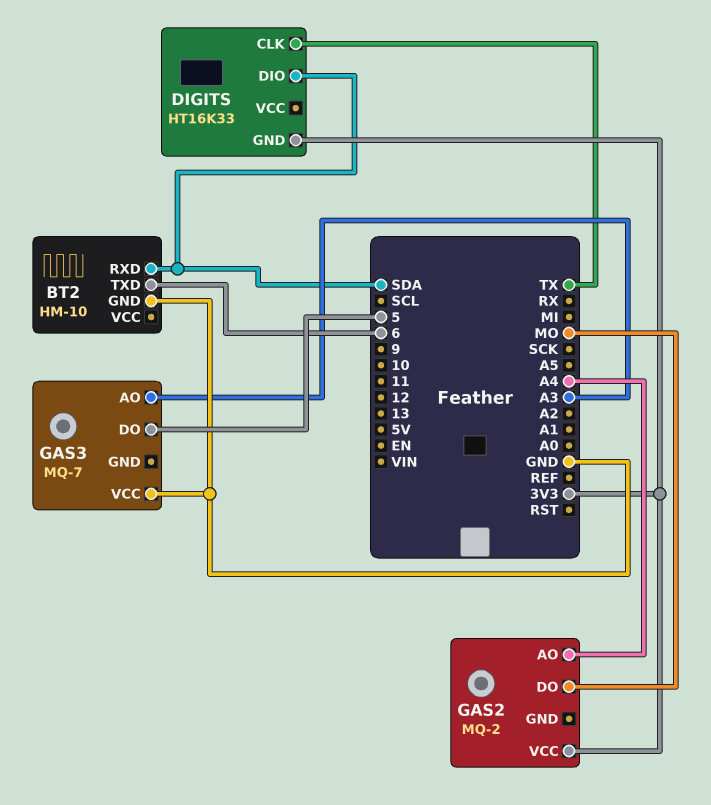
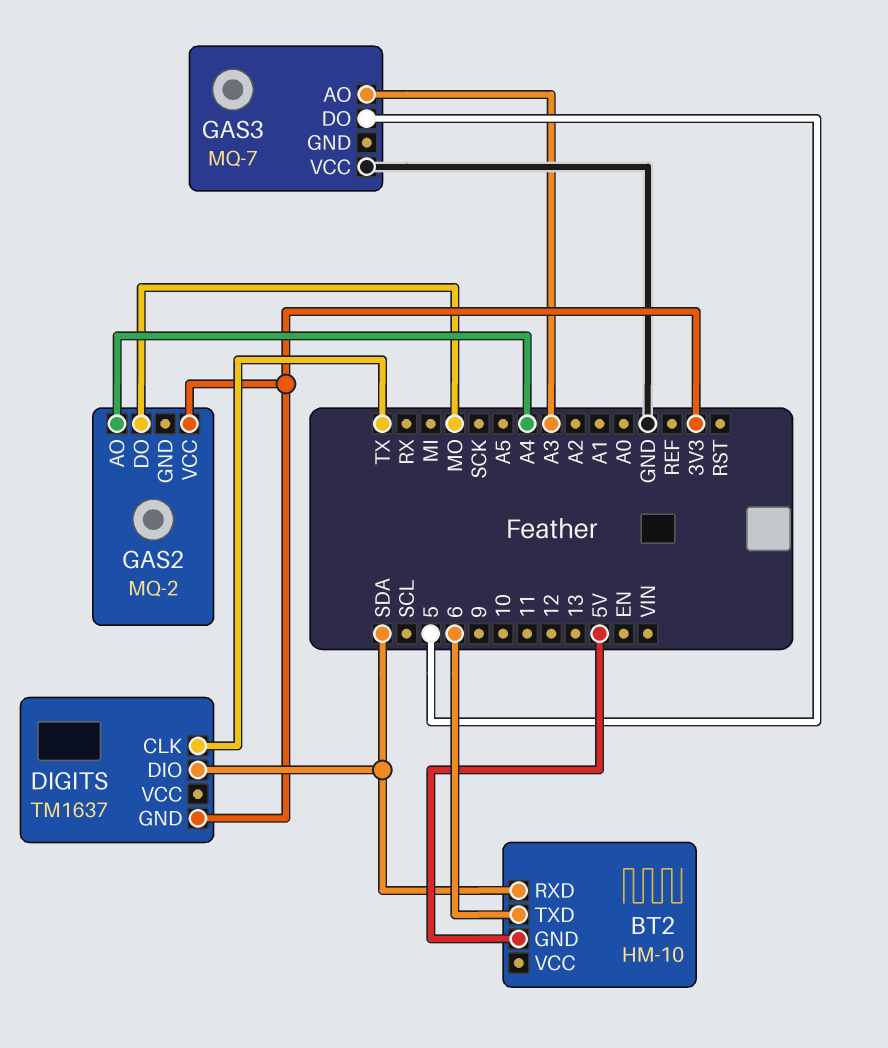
BT2 pin GND: GND -> 5V
DIGITS: HT16K33 -> TM1637

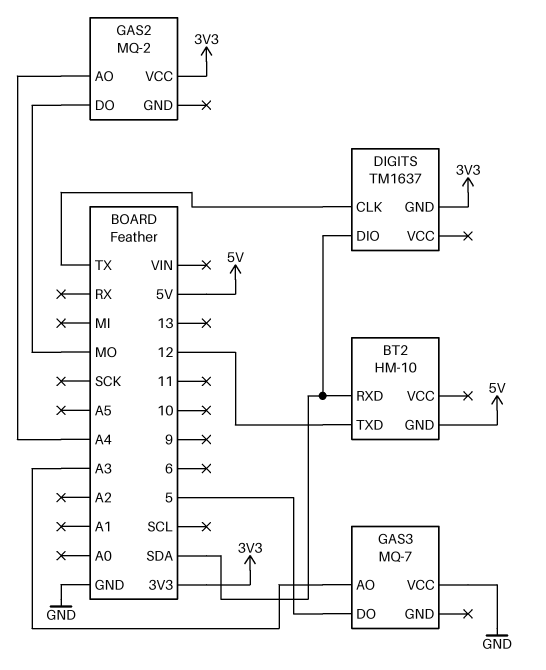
BT2 pin TXD: 6 -> 12

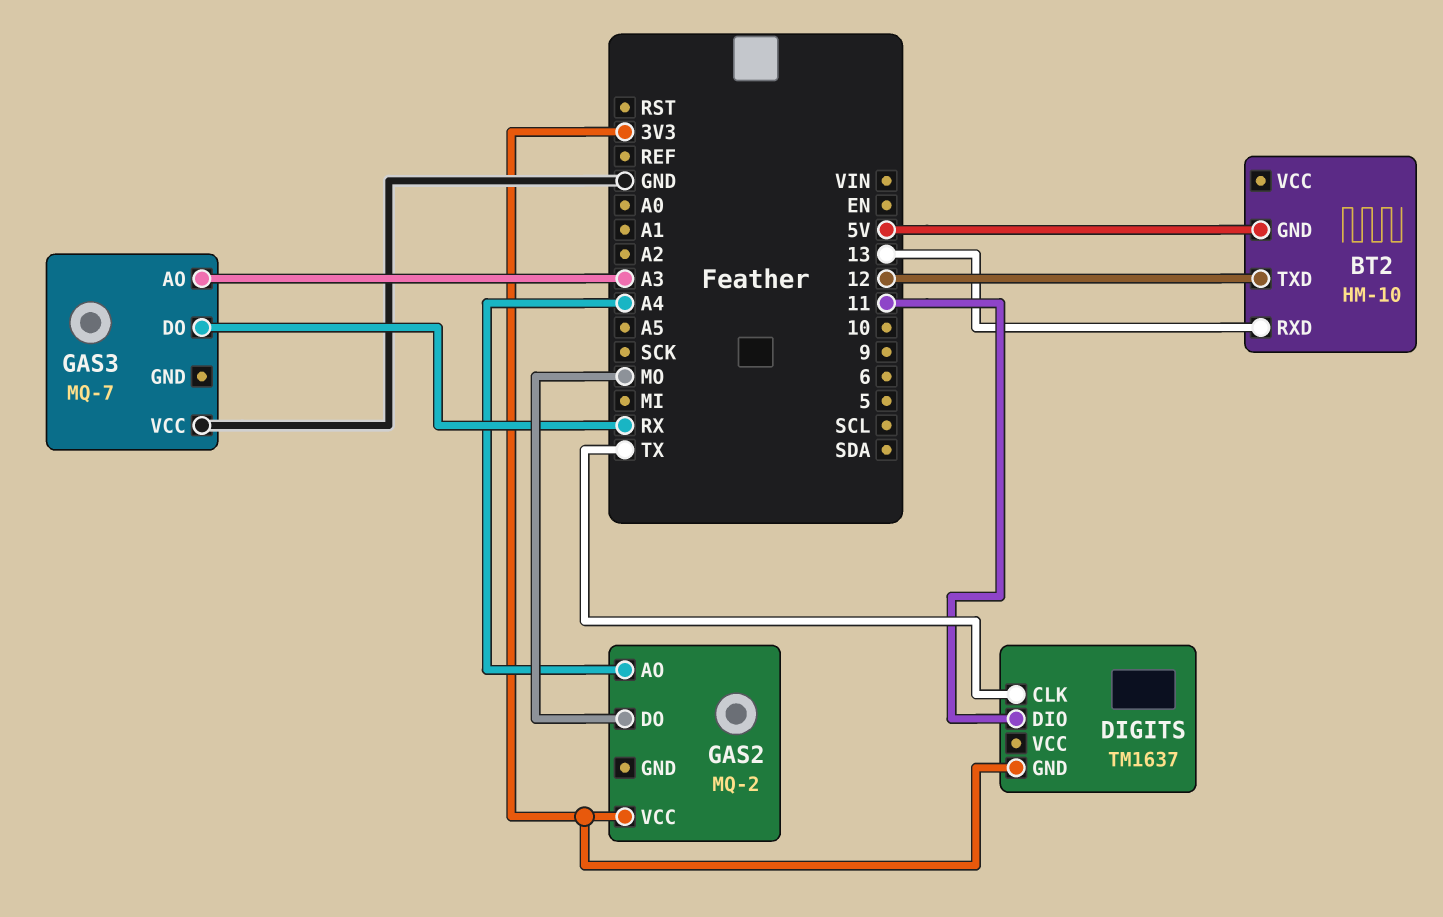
BT2 pin RXD: SDA -> 13
DIGITS pin DIO: SDA -> 11
GAS3 pin DO: 5 -> RX

